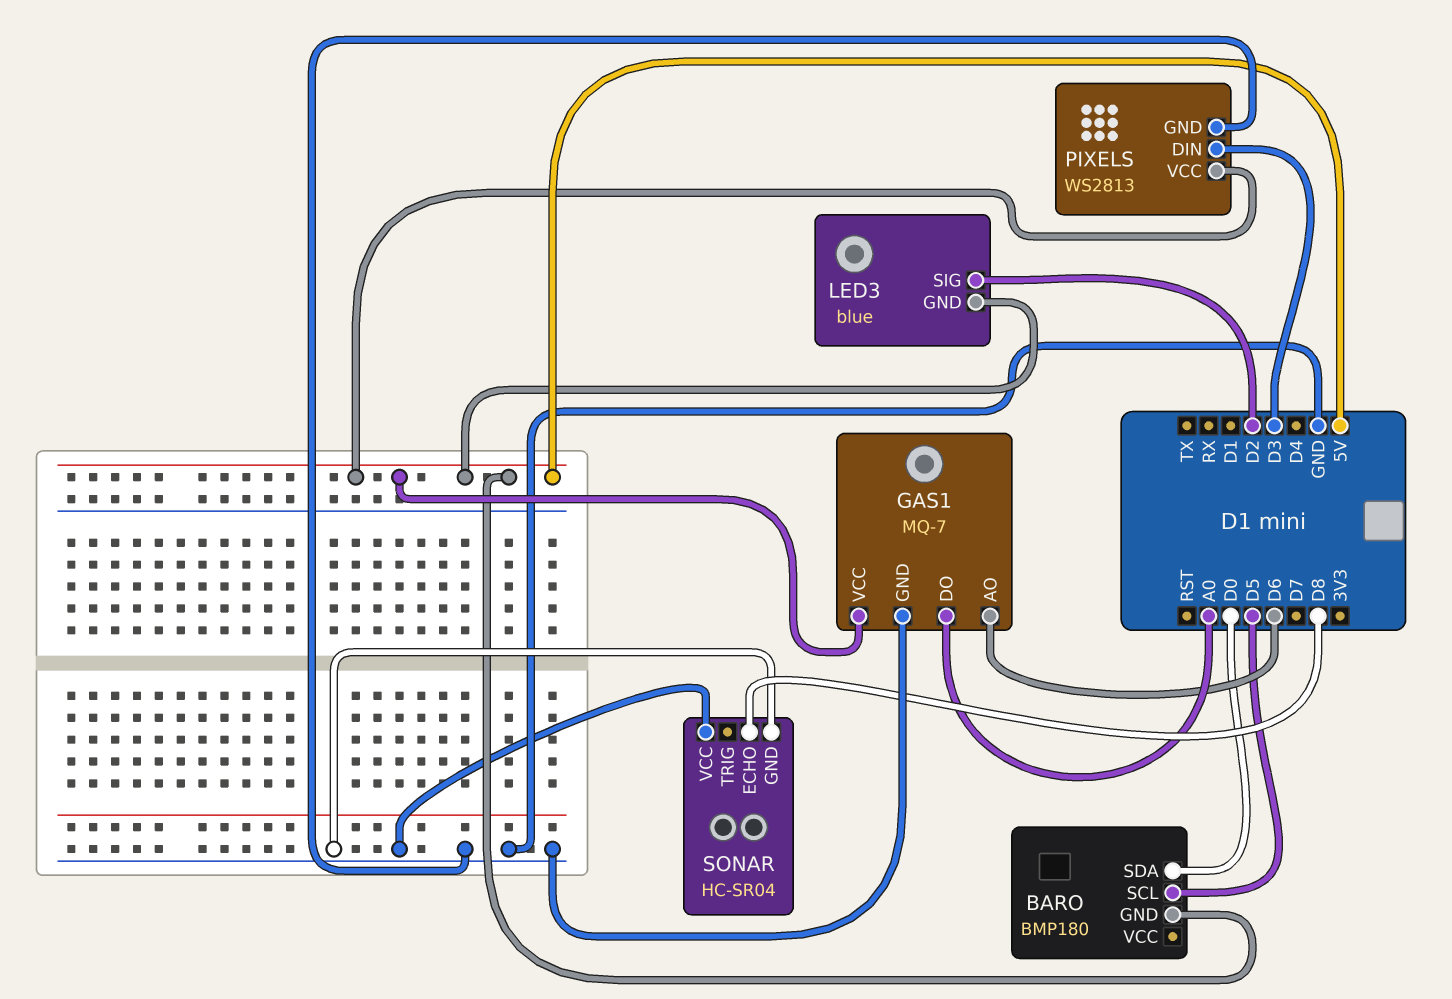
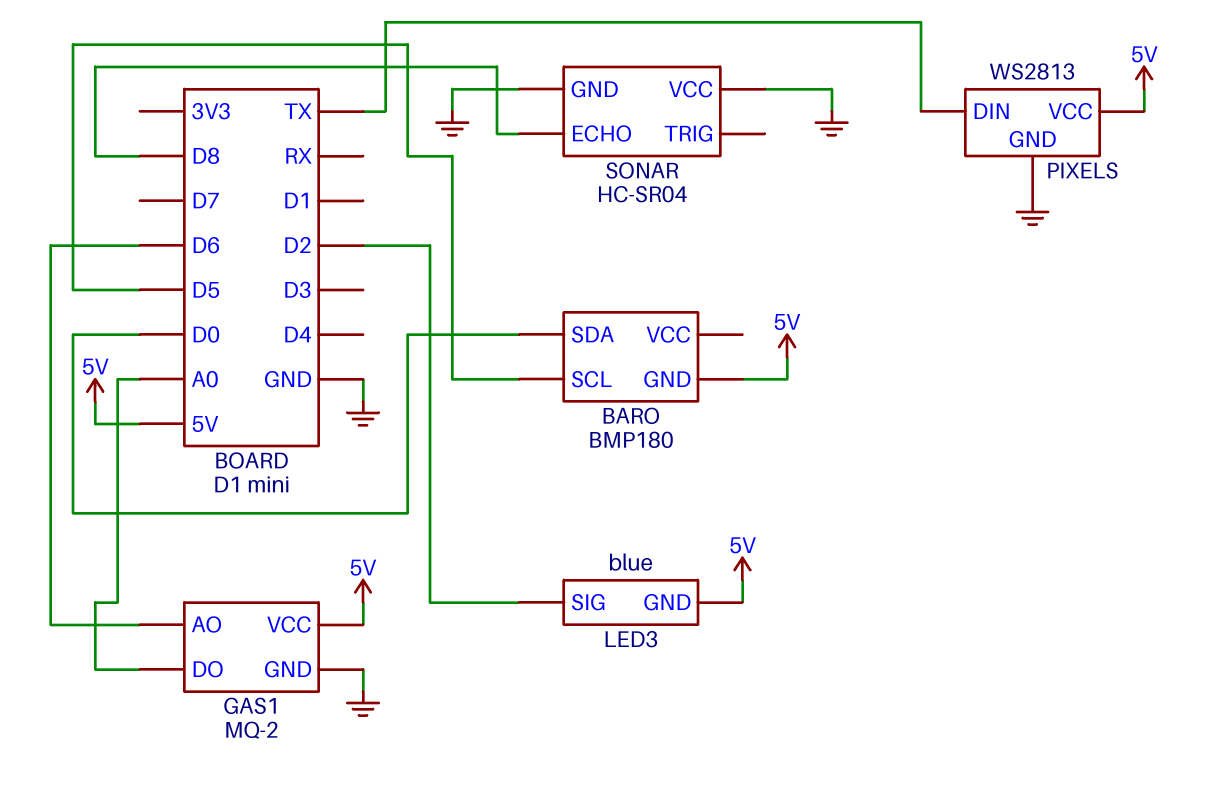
GAS1: MQ-7 -> MQ-2
PIXELS pin DIN: D3 -> TX

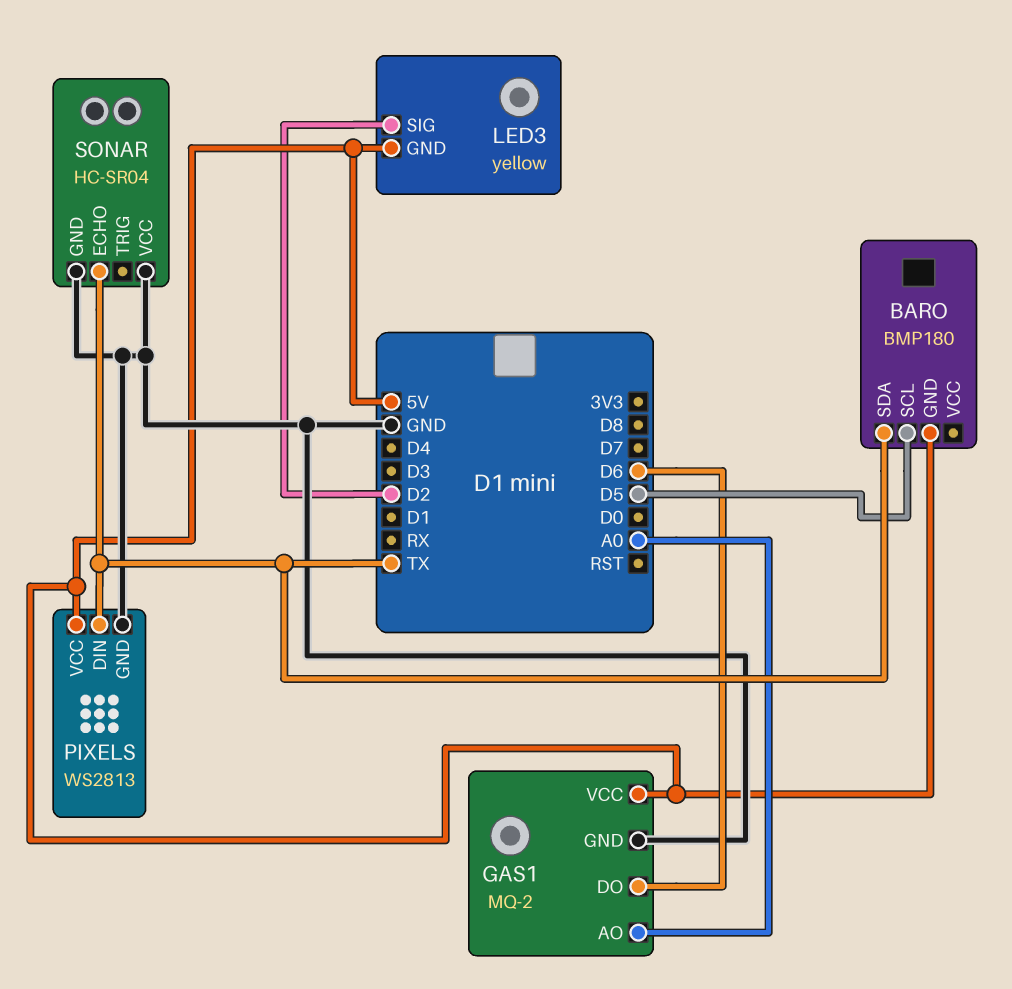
BARO pin SDA: D0 -> TX
GAS1 pin AO: D6 -> A0
GAS1 pin DO: A0 -> D6
LED3: blue -> yellow
SONAR pin ECHO: D8 -> TX

